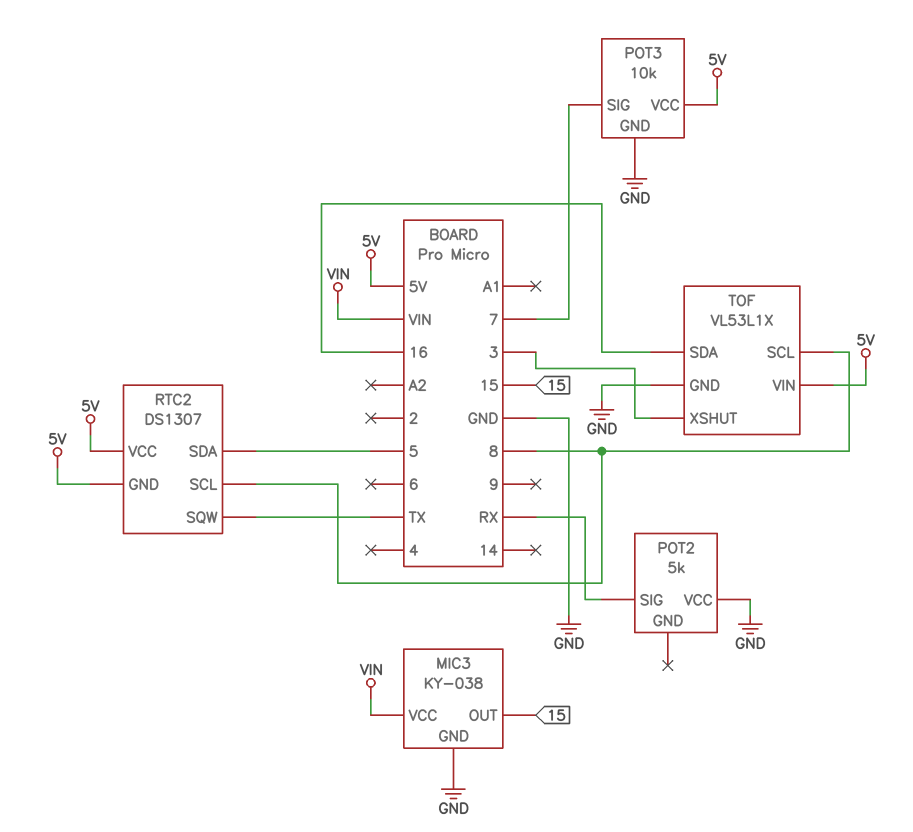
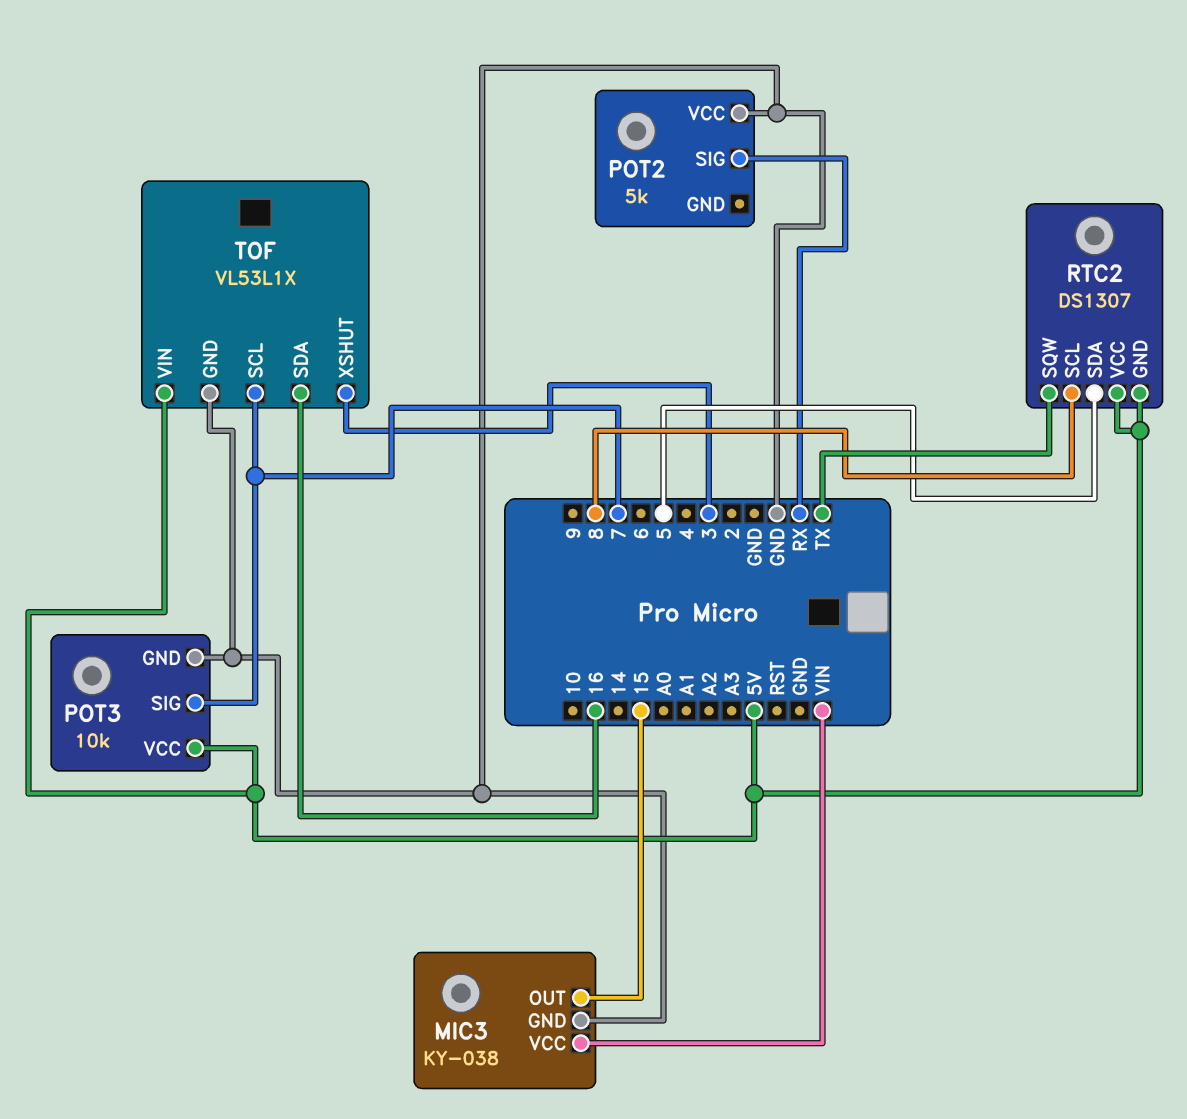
TOF pin SCL: 8 -> 7

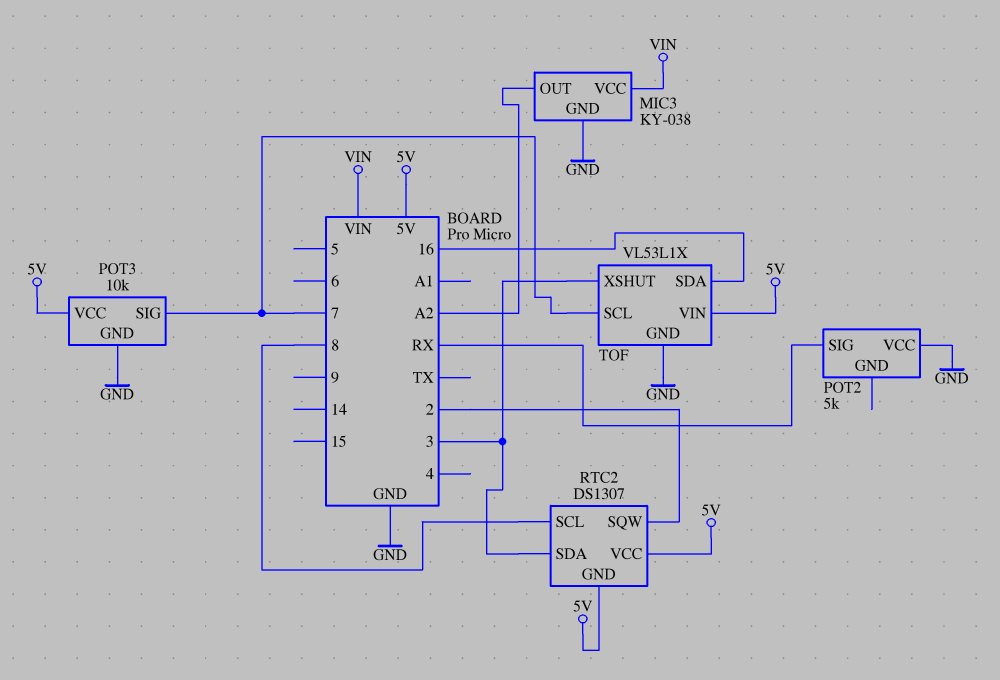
MIC3 pin OUT: 15 -> A2
RTC2 pin SDA: 5 -> 3
RTC2 pin SQW: TX -> 2

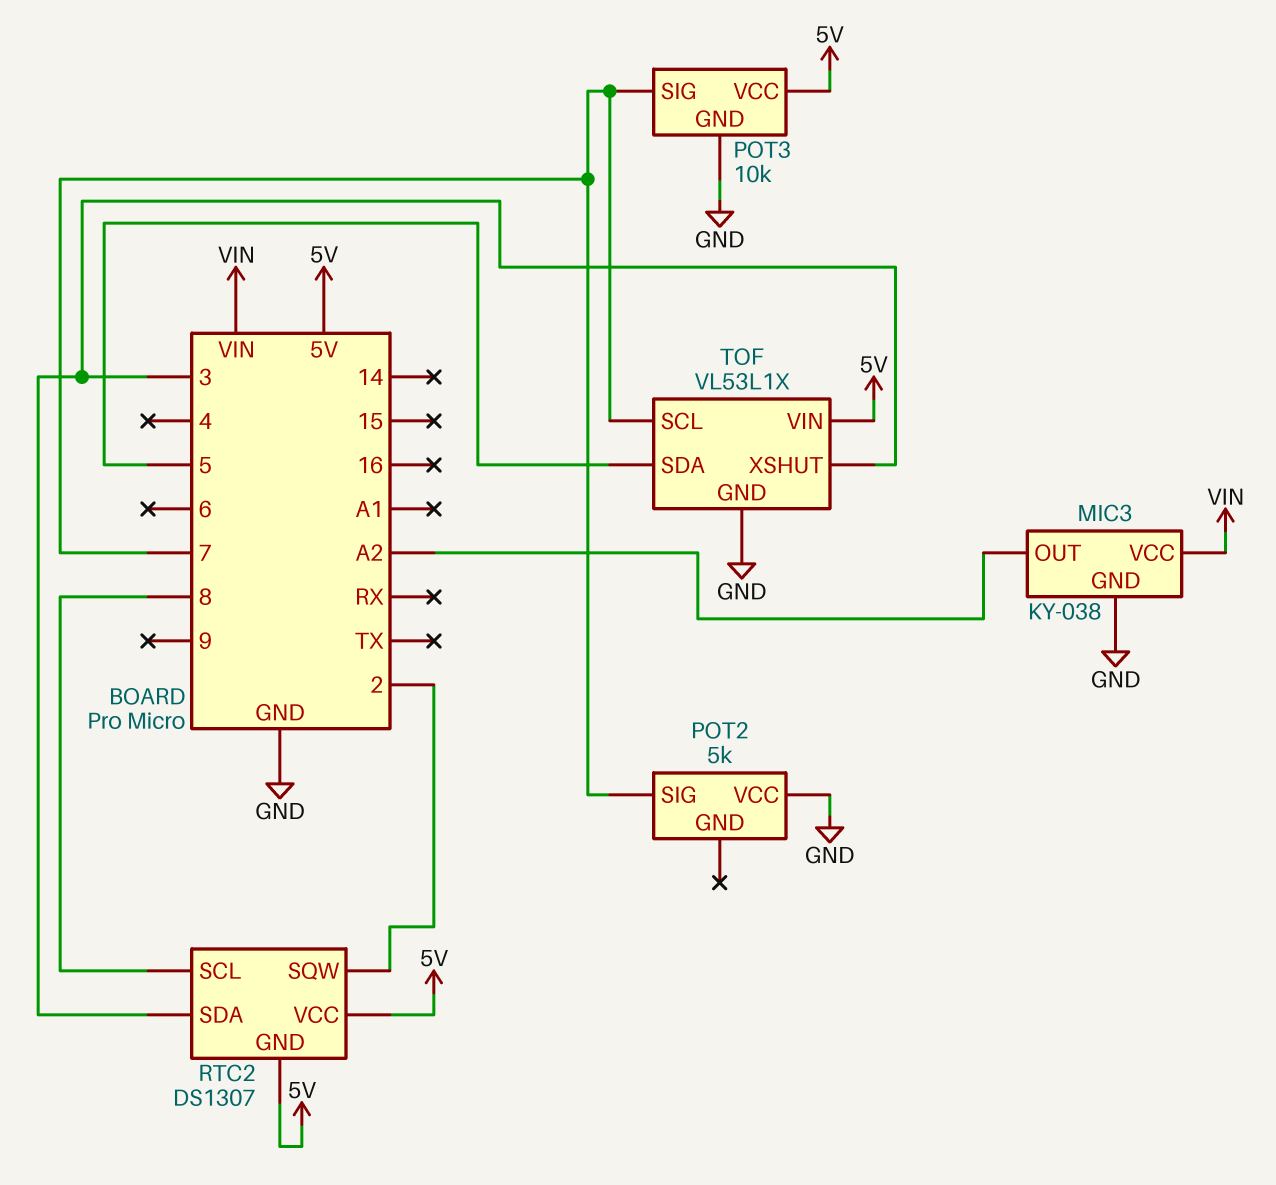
POT2 pin SIG: RX -> 7
TOF pin SDA: 16 -> 5

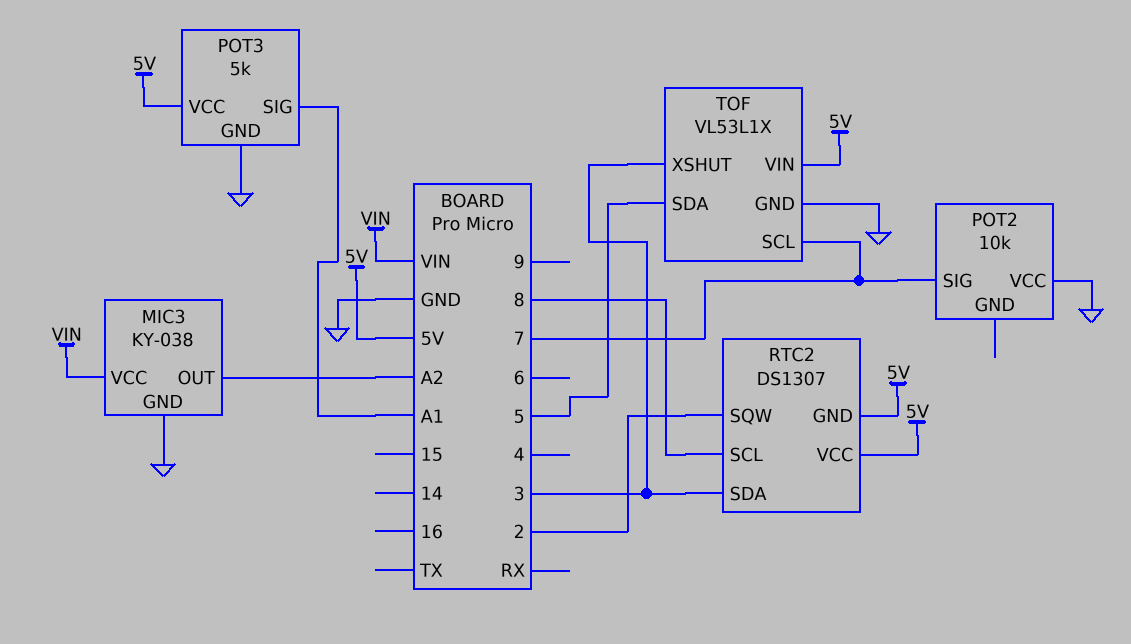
POT2: 5k -> 10k
POT3: 10k -> 5k
POT3 pin SIG: 7 -> A1

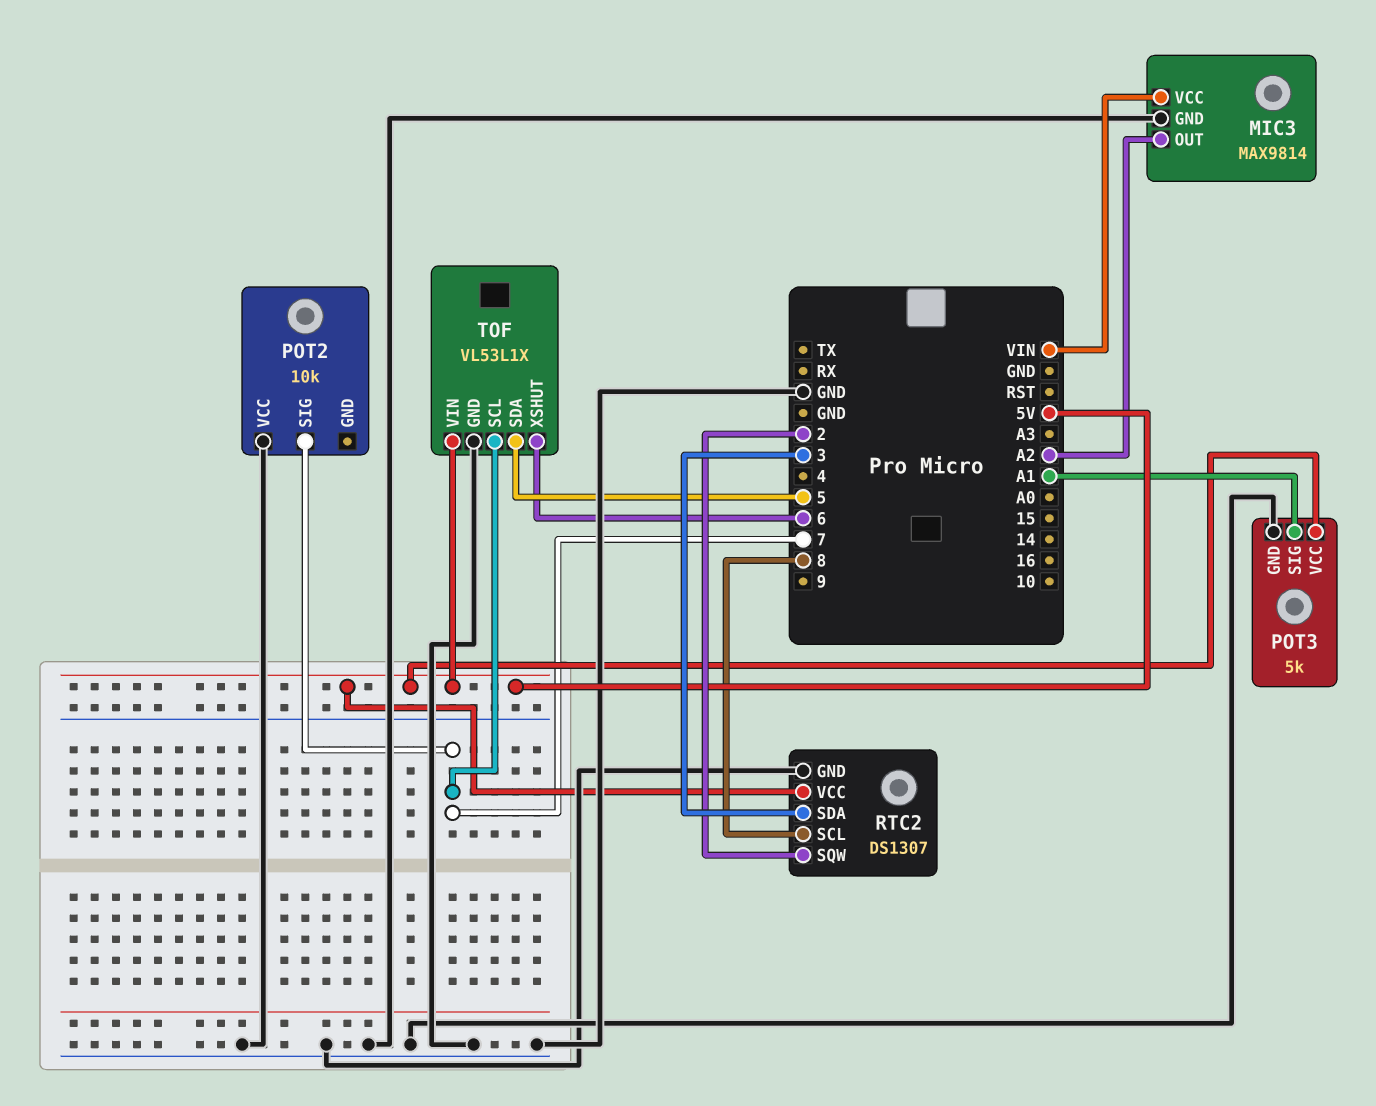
MIC3: KY-038 -> MAX9814
RTC2 pin GND: 5V -> GND
TOF pin XSHUT: 3 -> 6

